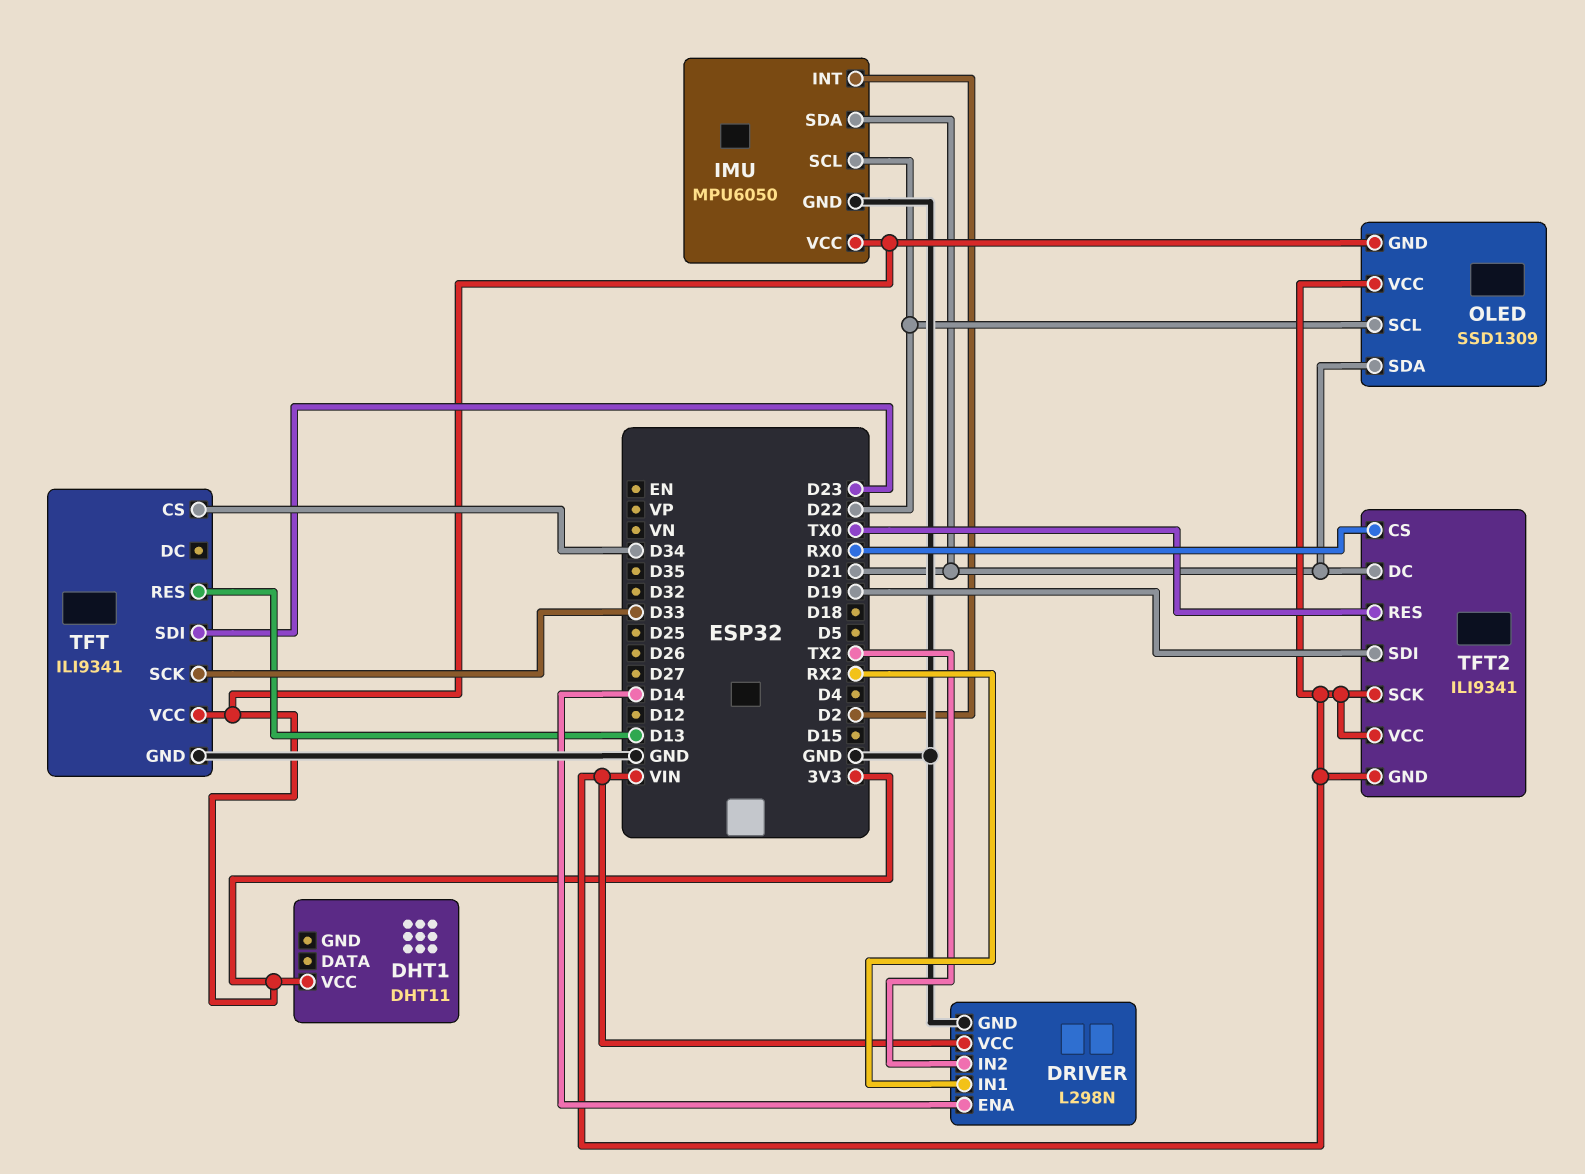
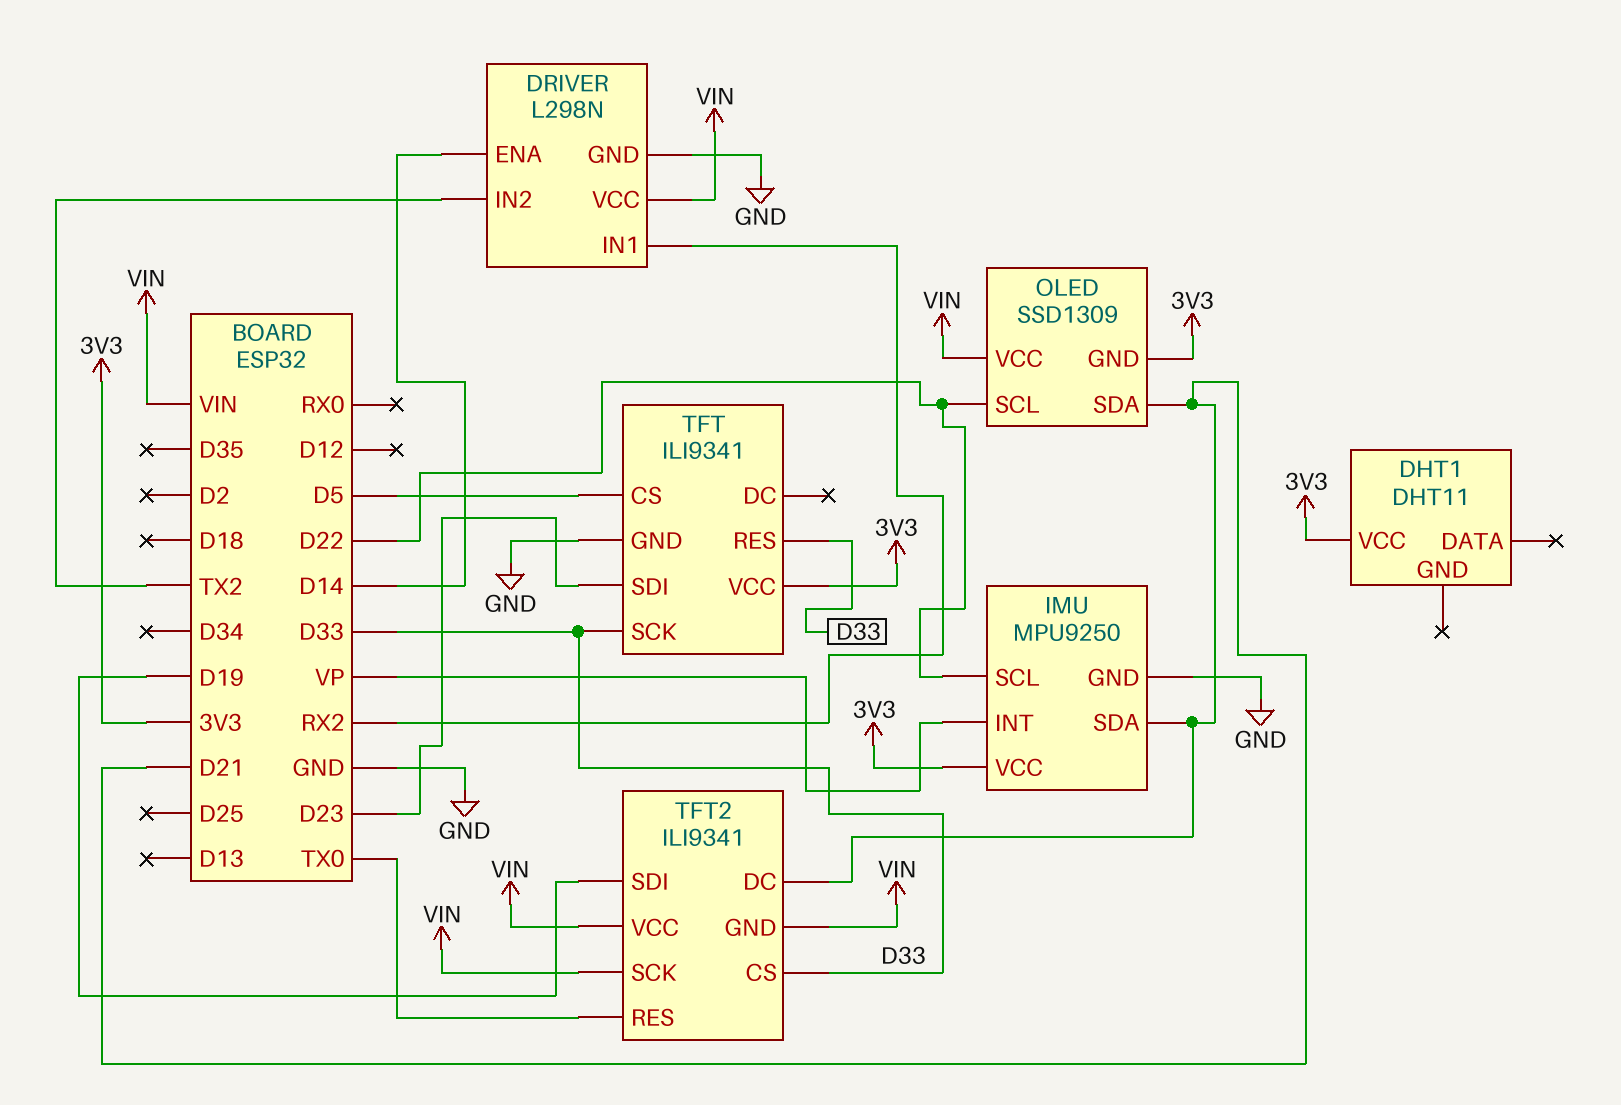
IMU: MPU6050 -> MPU9250
IMU pin INT: D2 -> VP
TFT pin CS: D34 -> D5
TFT pin RES: D13 -> D33
TFT2 pin CS: RX0 -> D33

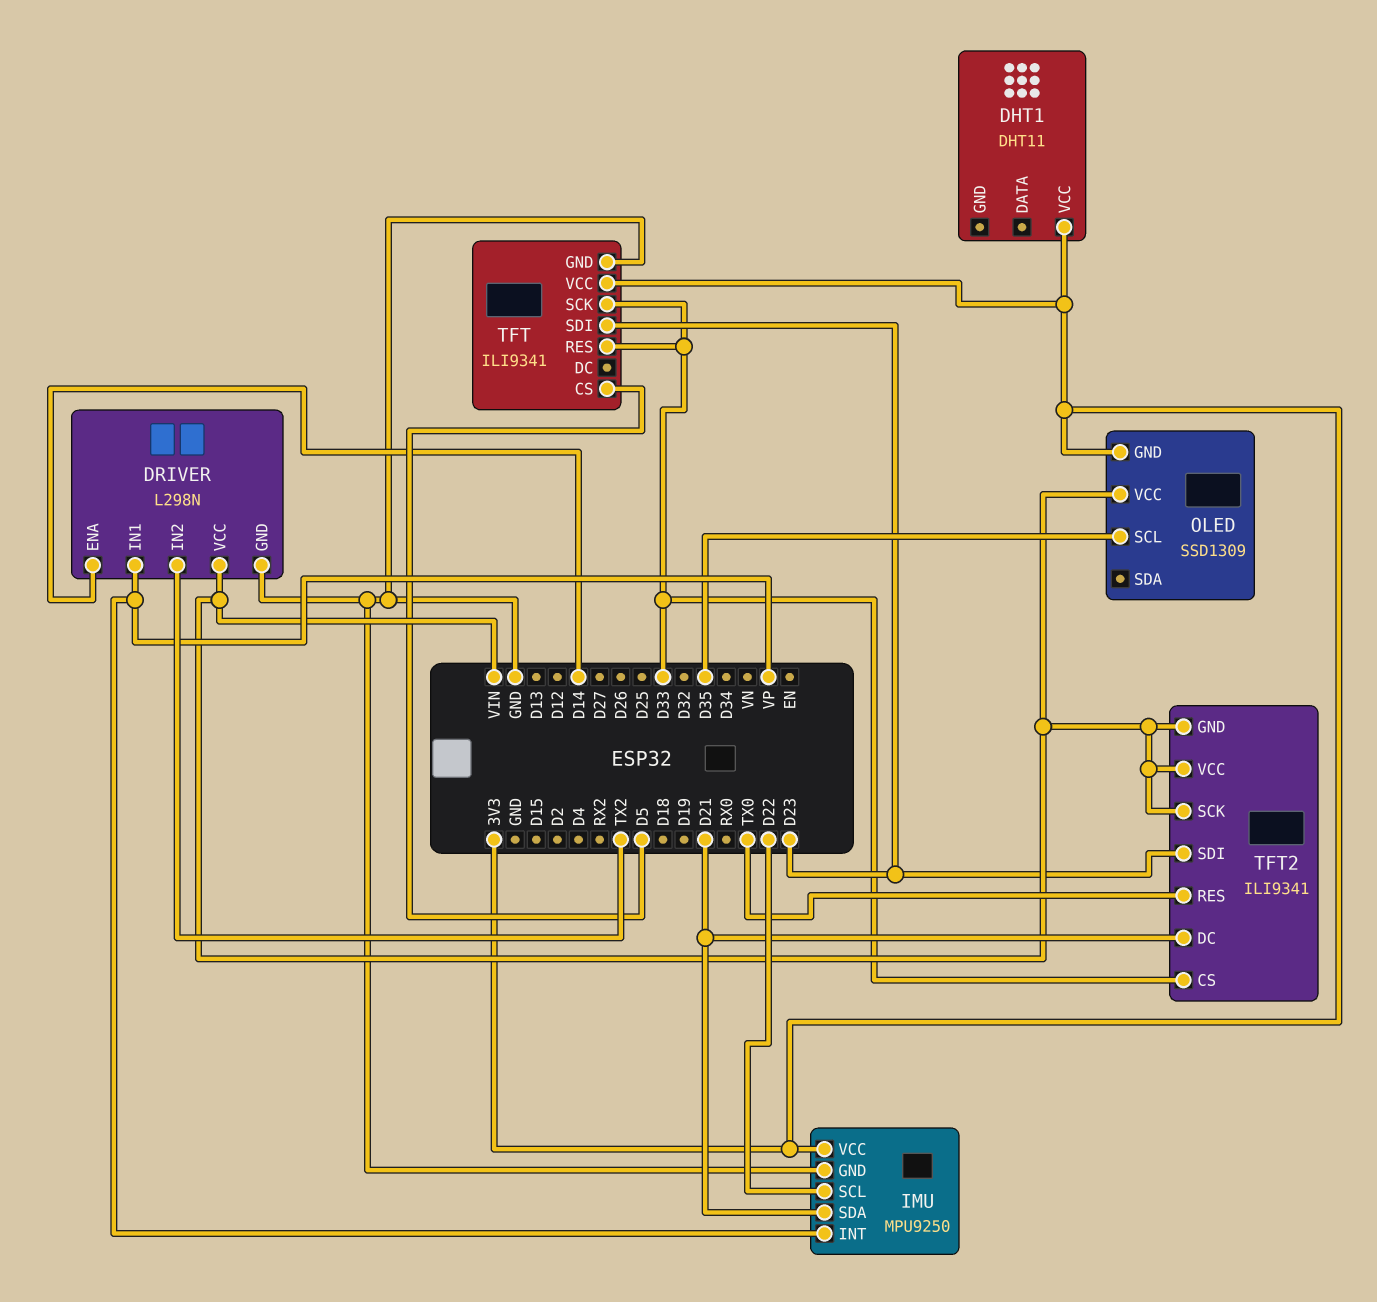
DRIVER pin IN1: RX2 -> VP
OLED pin SCL: D22 -> D35
OLED pin SDA: D21 -> none
TFT2 pin SDI: D19 -> D23

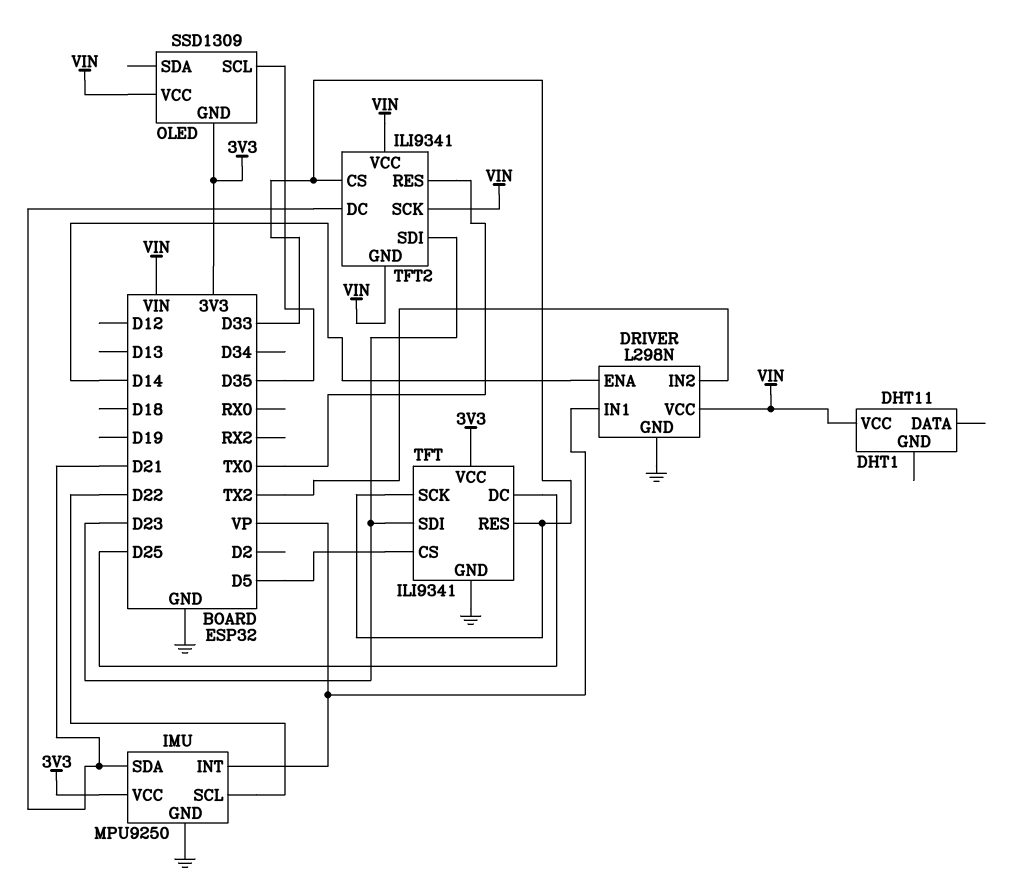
DHT1 pin VCC: 3V3 -> VIN
TFT pin DC: none -> D25

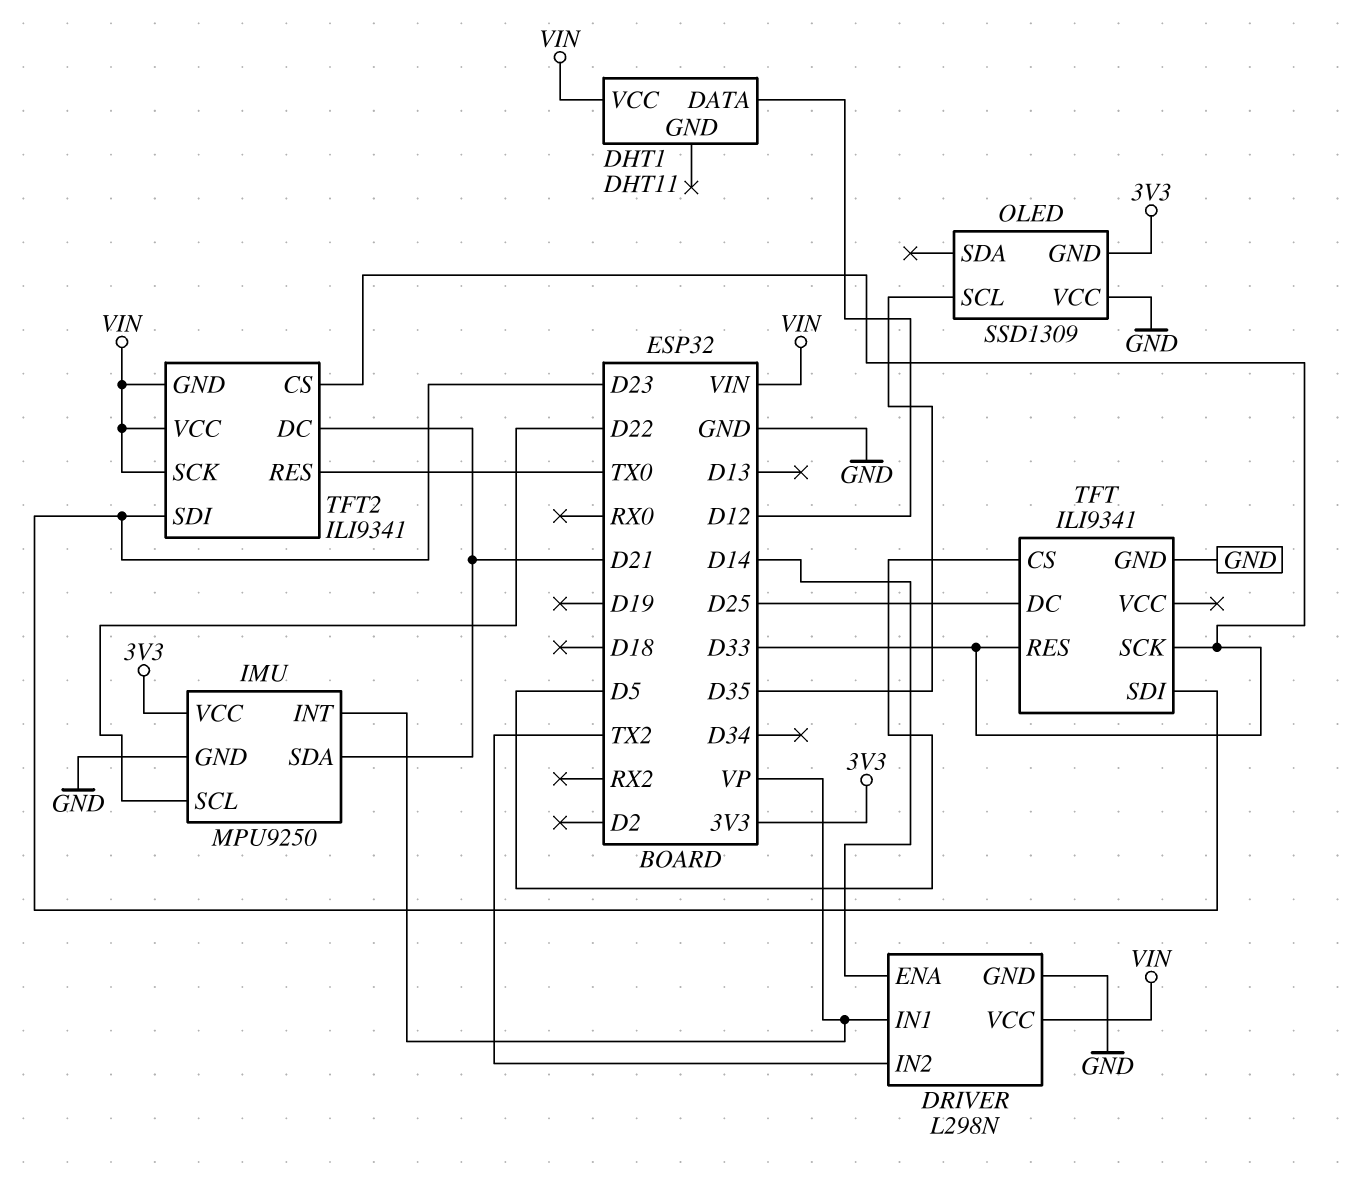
DHT1 pin DATA: none -> D12
OLED pin VCC: VIN -> GND
TFT pin VCC: 3V3 -> none

